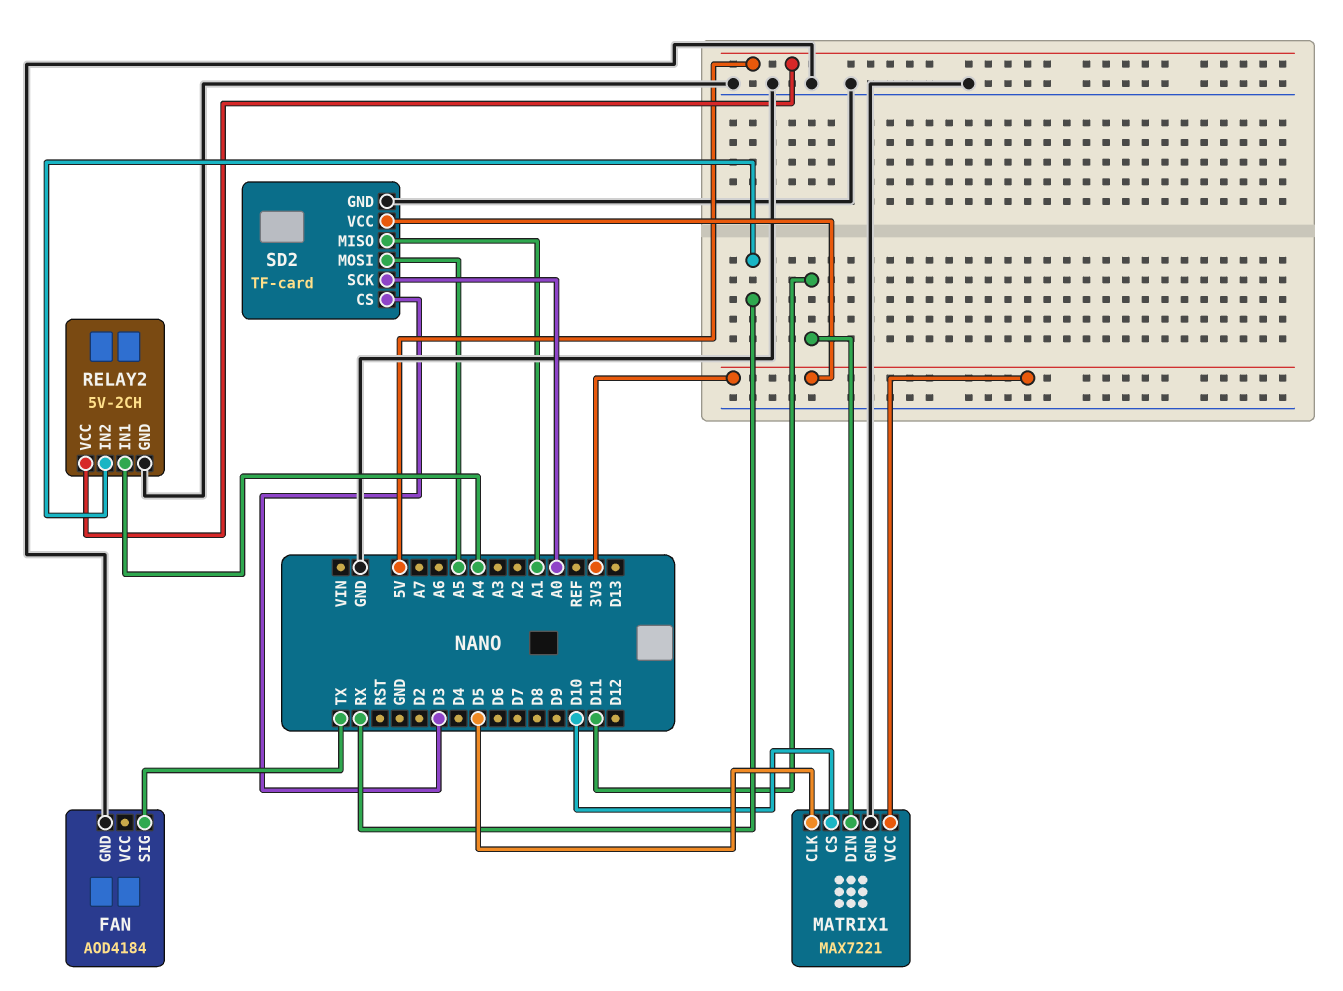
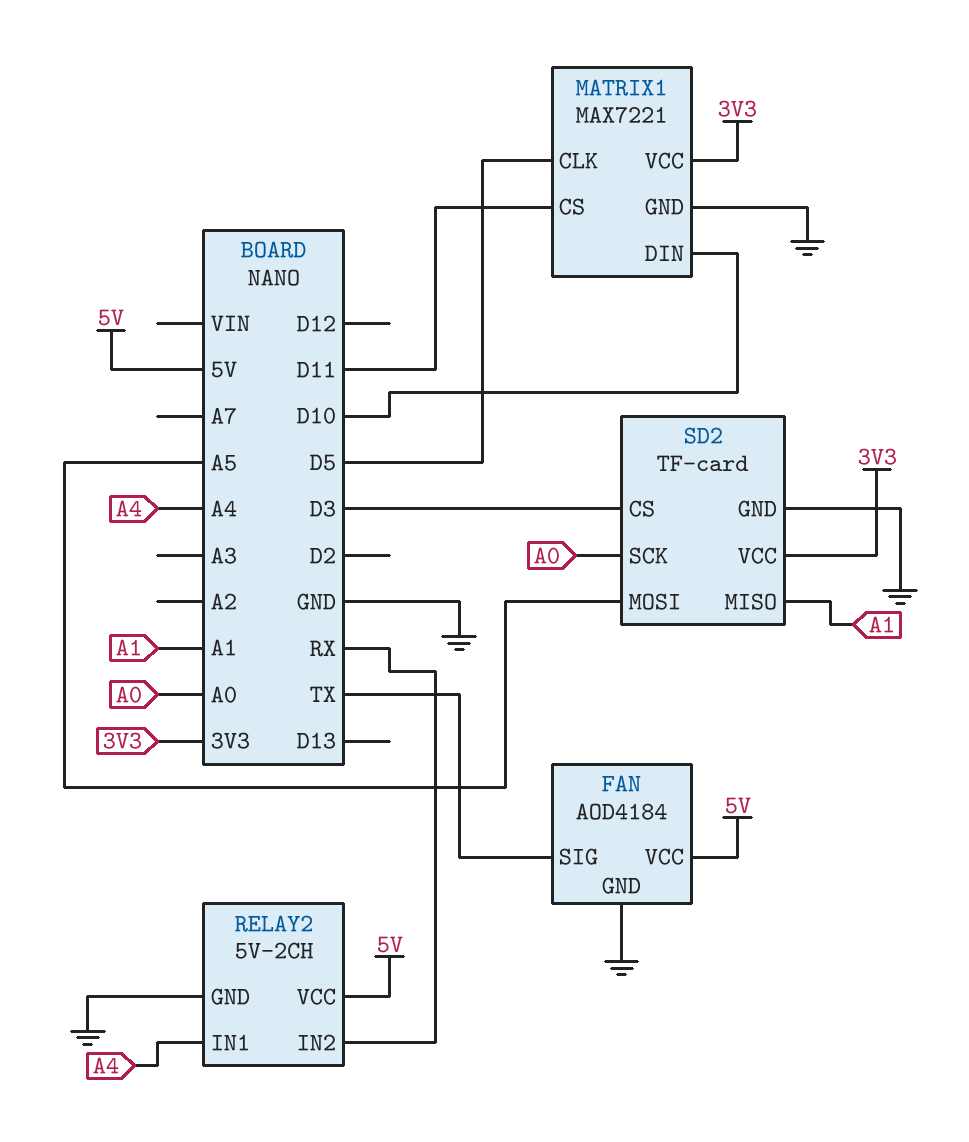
FAN pin VCC: none -> 5V
MATRIX1 pin CS: D10 -> D11
MATRIX1 pin DIN: D11 -> D10

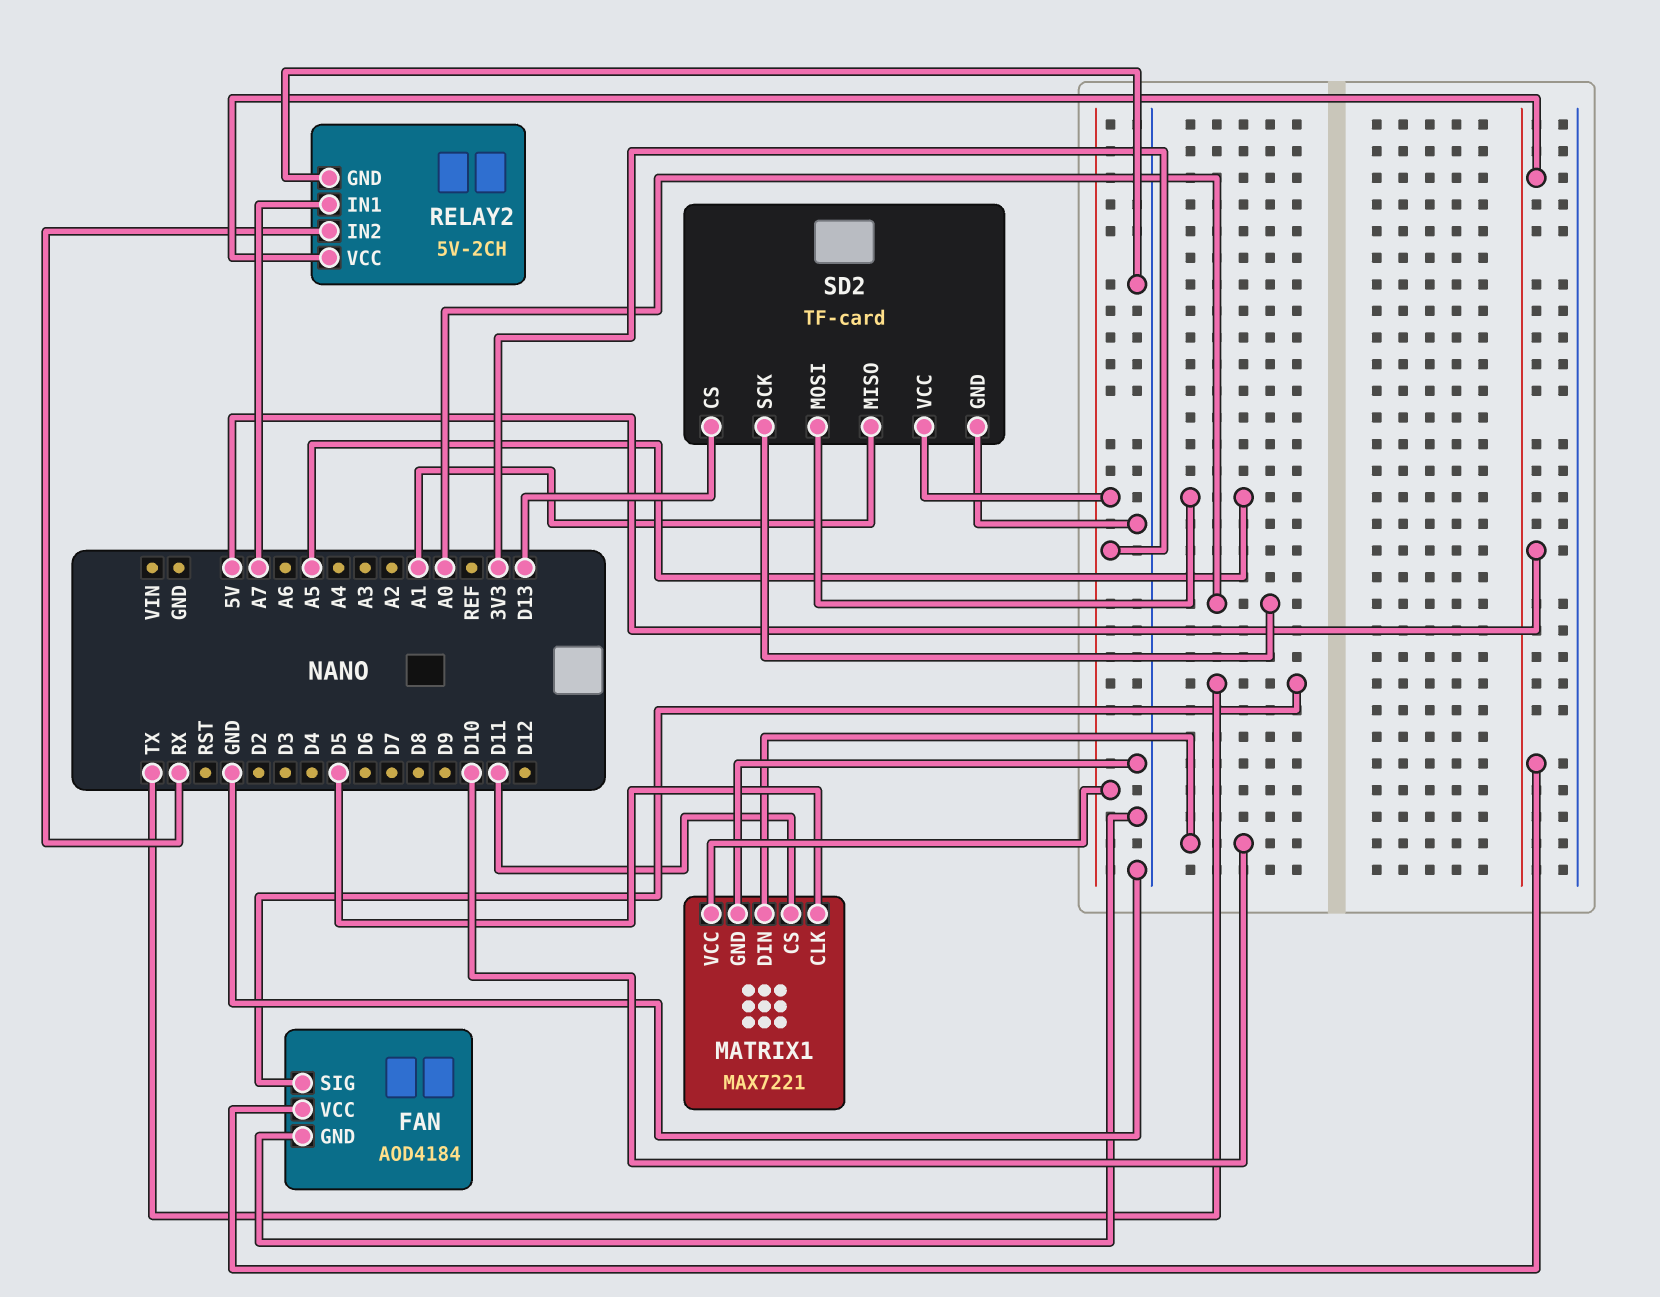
RELAY2 pin IN1: A4 -> A7
SD2 pin CS: D3 -> D13

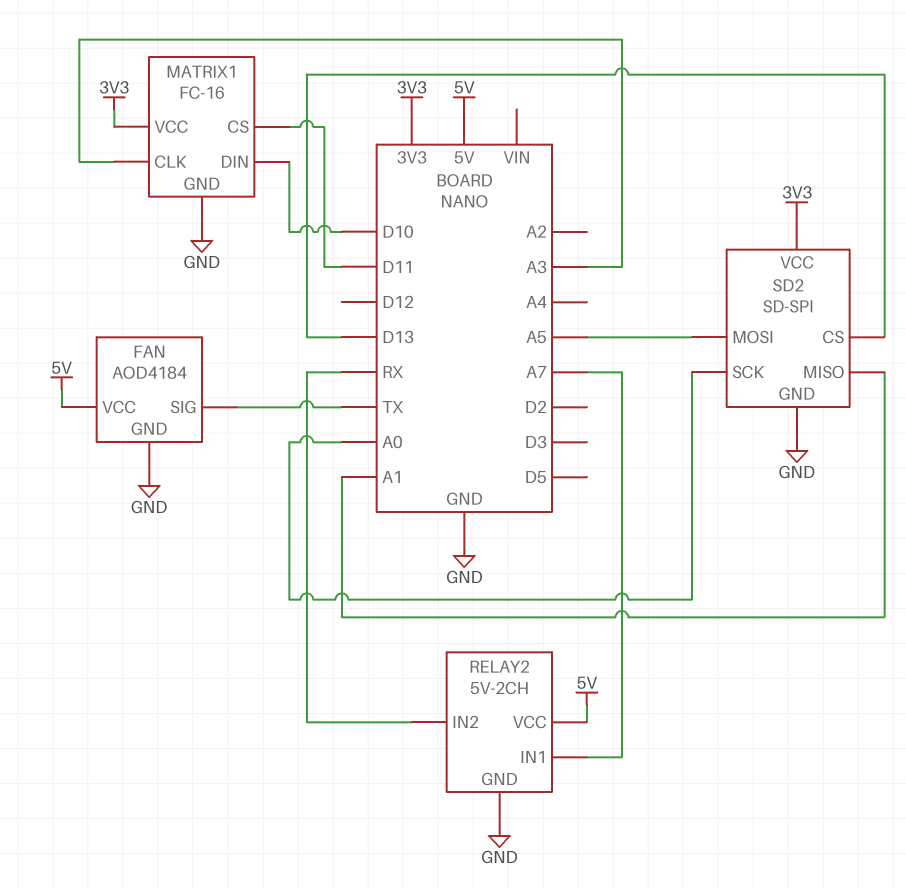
MATRIX1: MAX7221 -> FC-16
MATRIX1 pin CLK: D5 -> A3
SD2: TF-card -> SD-SPI

